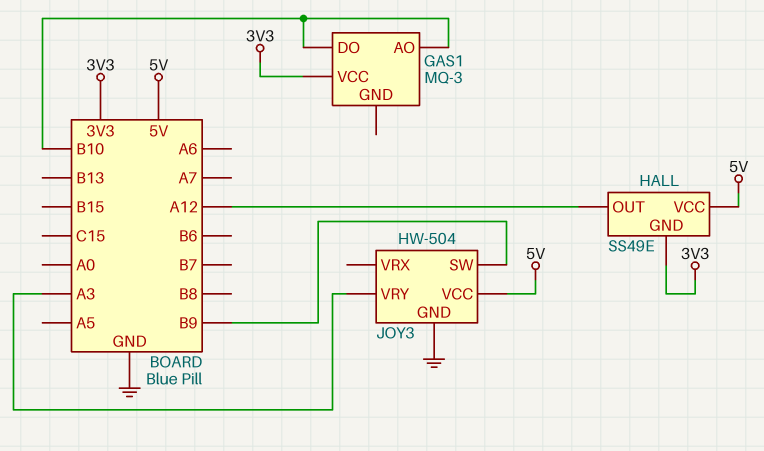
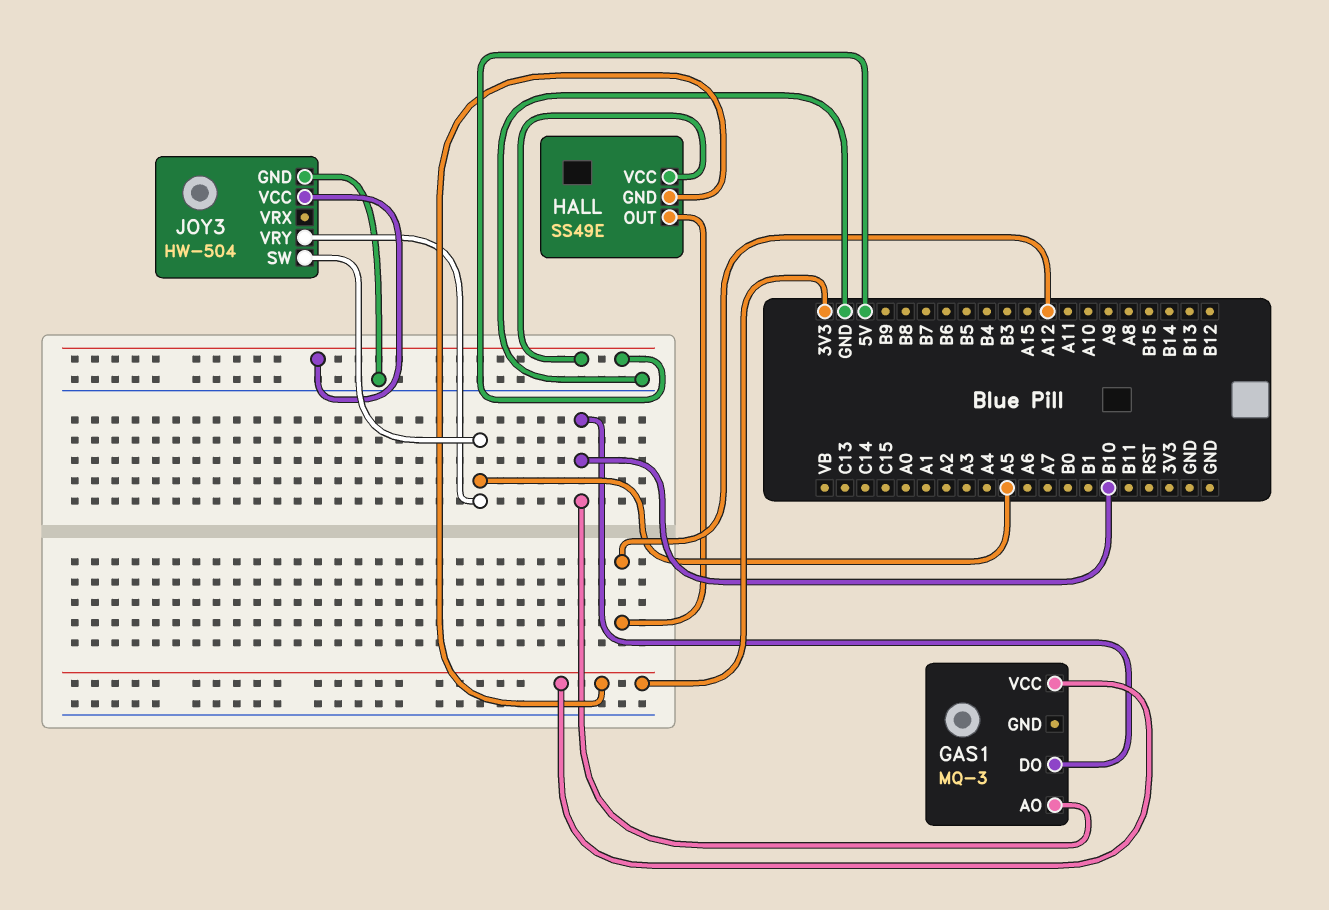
JOY3 pin SW: B9 -> A5
JOY3 pin VRY: A3 -> A5

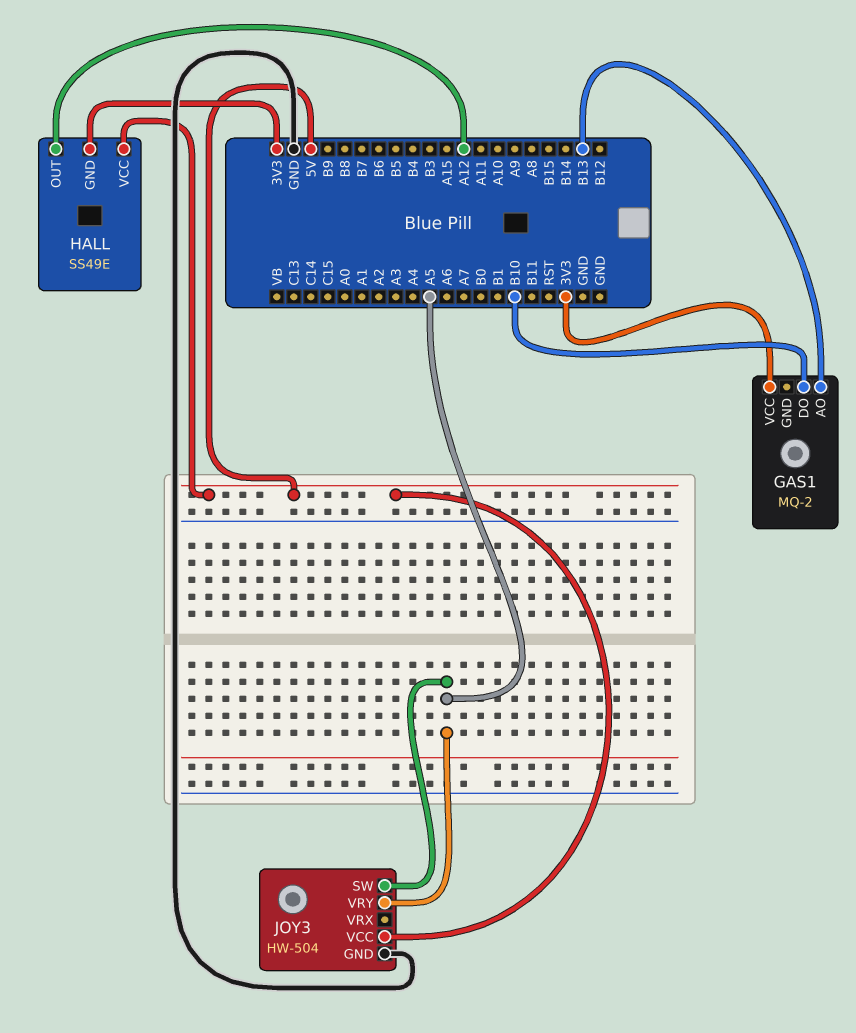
GAS1: MQ-3 -> MQ-2
GAS1 pin AO: B10 -> B13

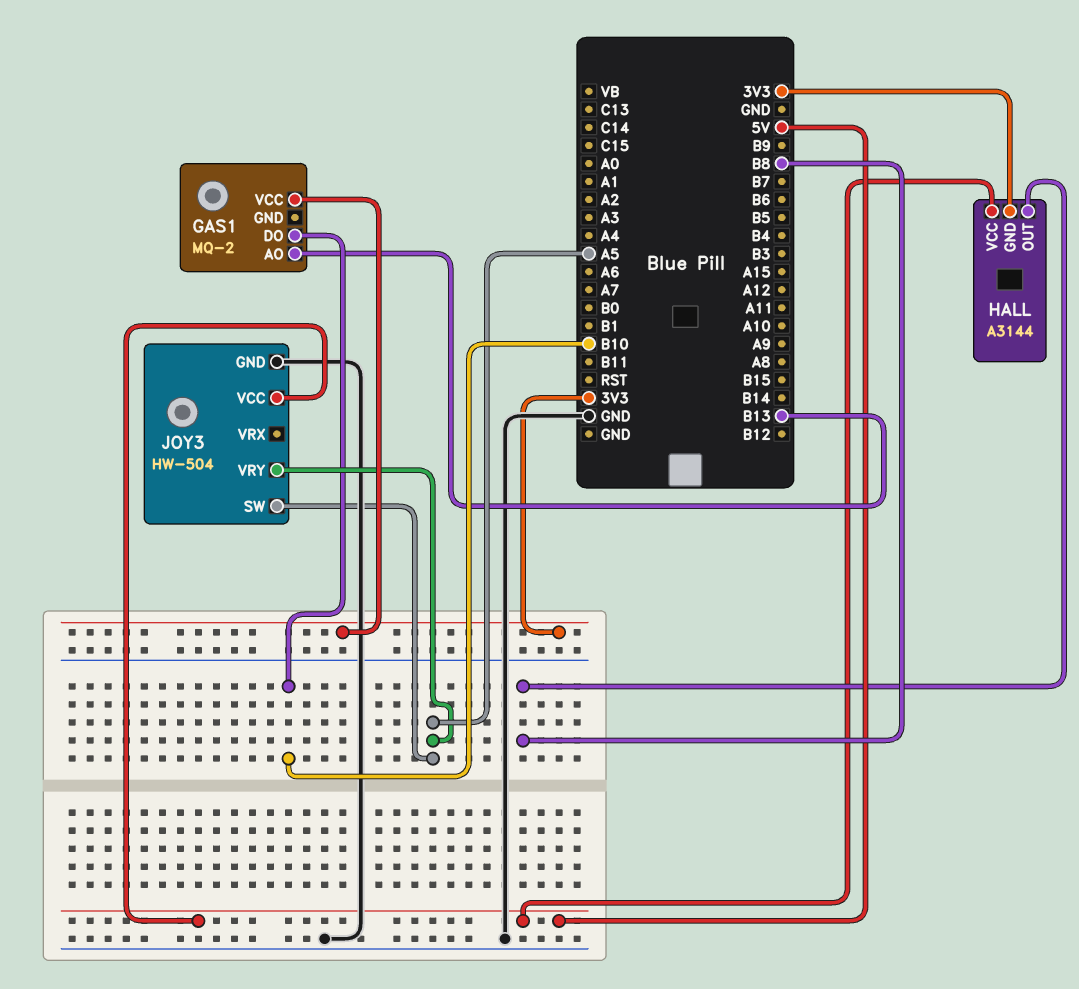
HALL: SS49E -> A3144
HALL pin OUT: A12 -> B8

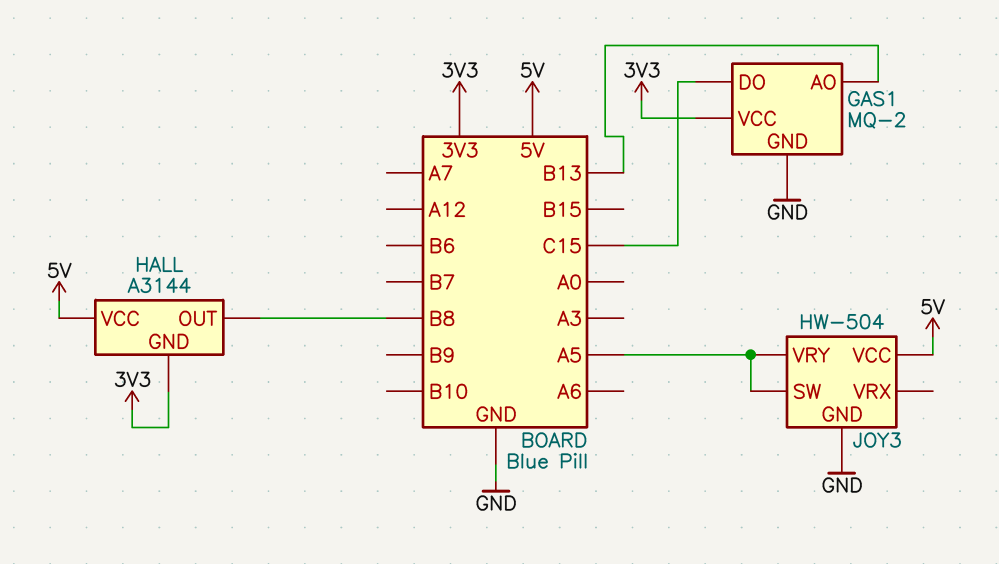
GAS1 pin DO: B10 -> C15
GAS1 pin GND: none -> GND

